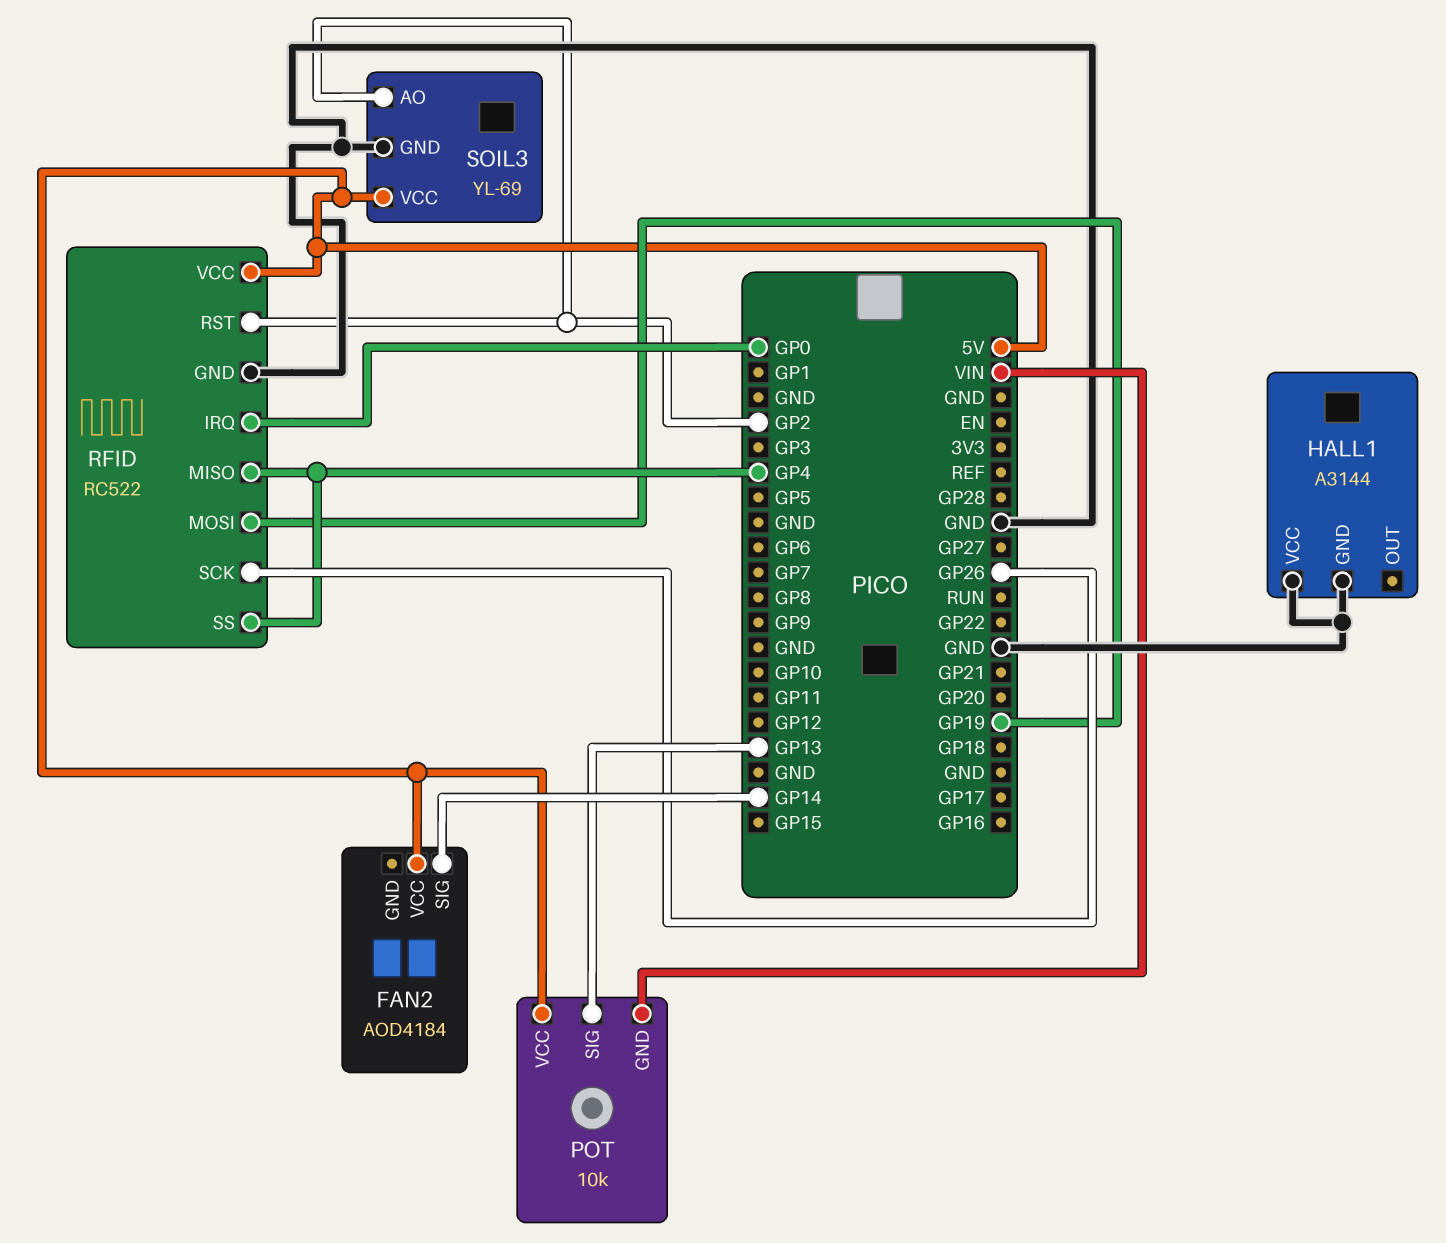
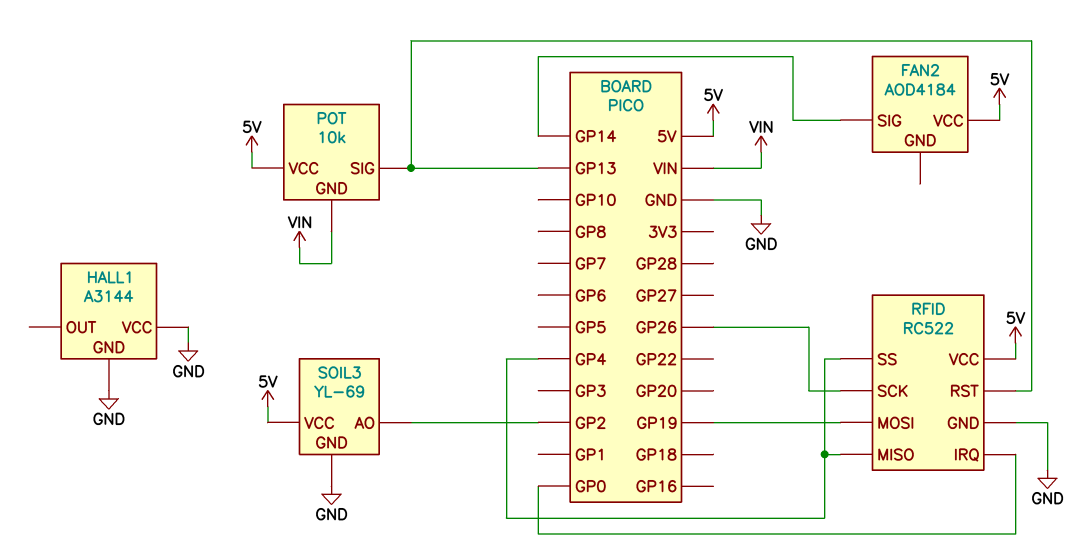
RFID pin RST: GP2 -> GP13

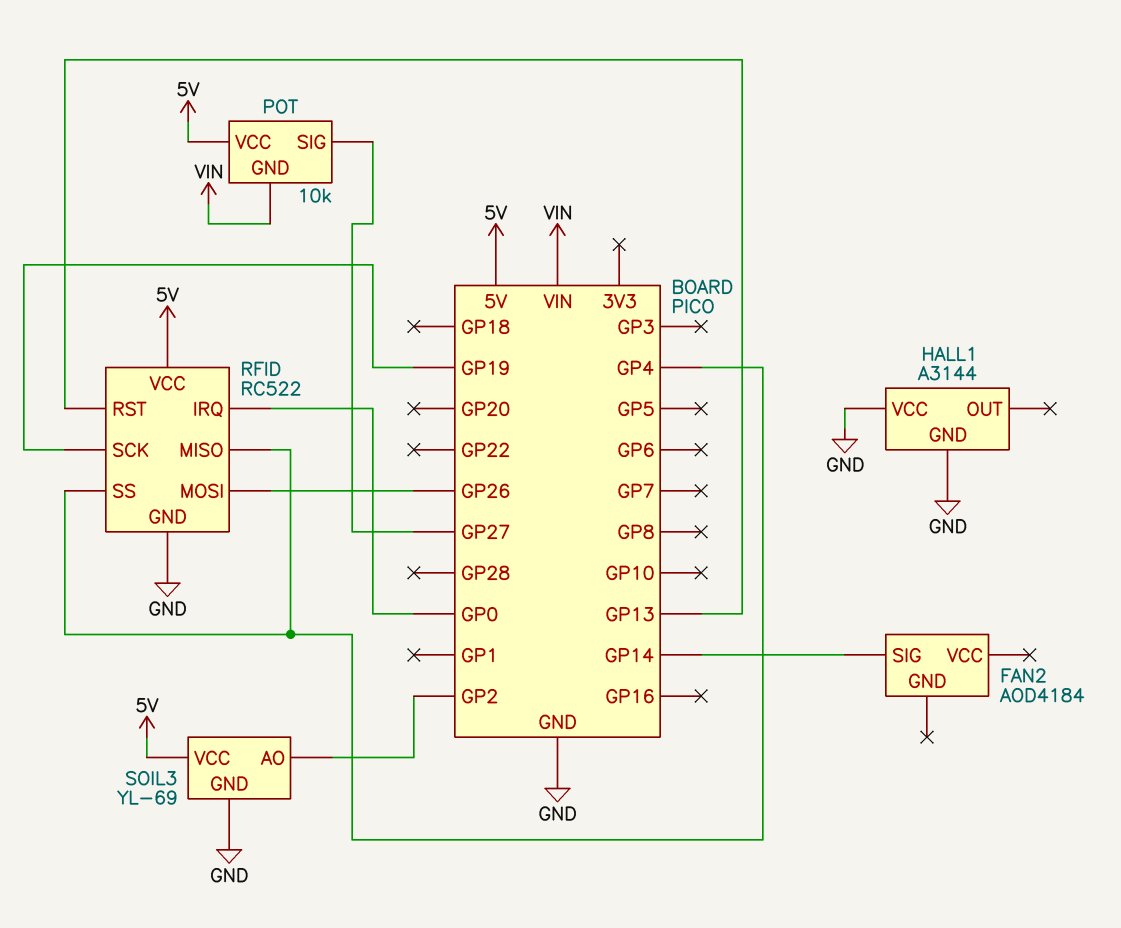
FAN2 pin VCC: 5V -> none
POT pin SIG: GP13 -> GP27
RFID pin MOSI: GP19 -> GP26
RFID pin SCK: GP26 -> GP19

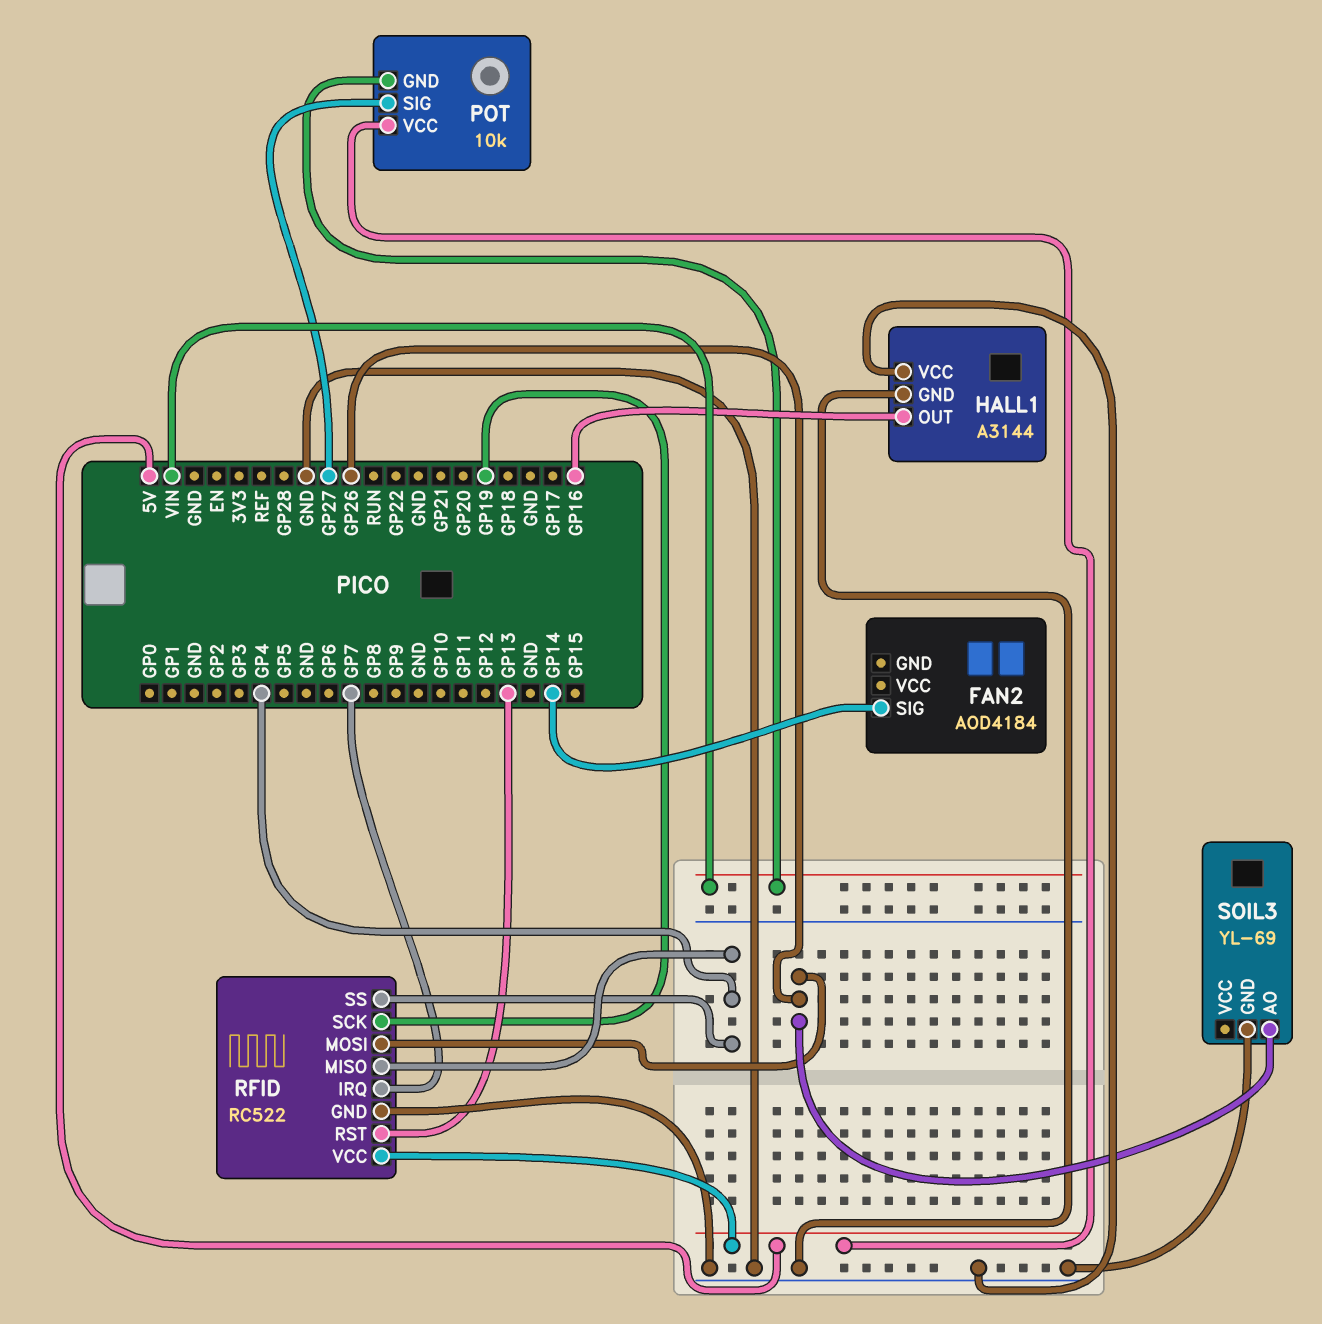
HALL1 pin OUT: none -> GP16
RFID pin IRQ: GP0 -> GP7
SOIL3 pin AO: GP2 -> GP26
SOIL3 pin VCC: 5V -> none

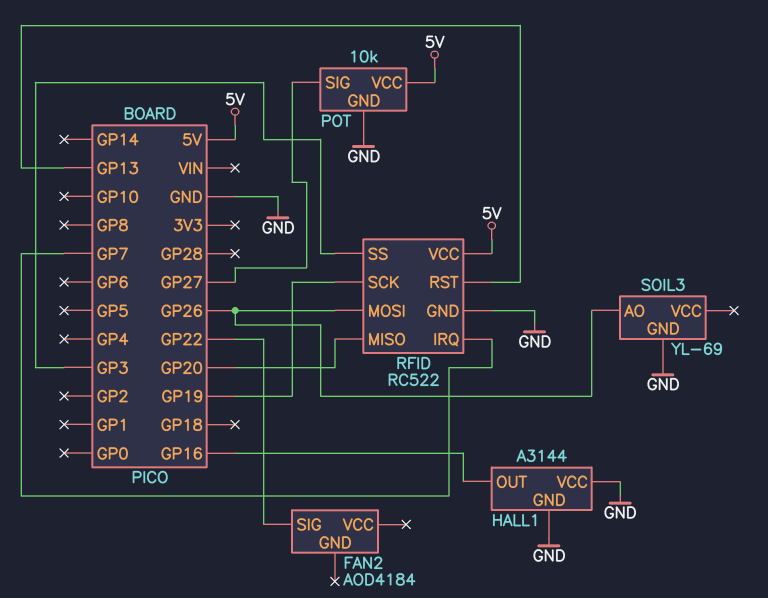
FAN2 pin SIG: GP14 -> GP22
POT pin GND: VIN -> GND
RFID pin MISO: GP4 -> GP20
RFID pin SS: GP4 -> GP3

